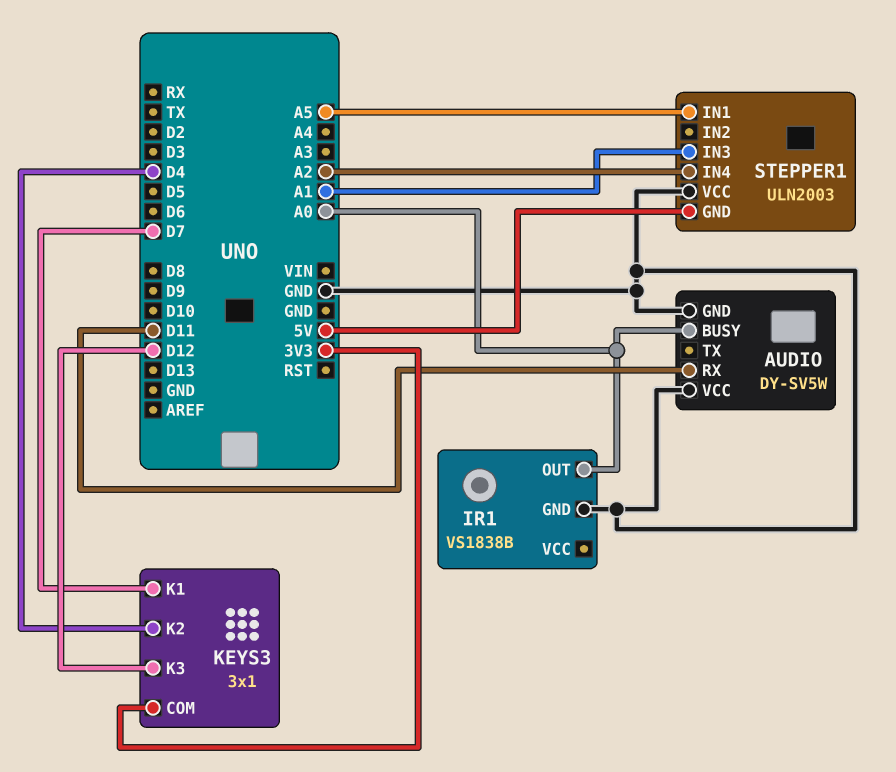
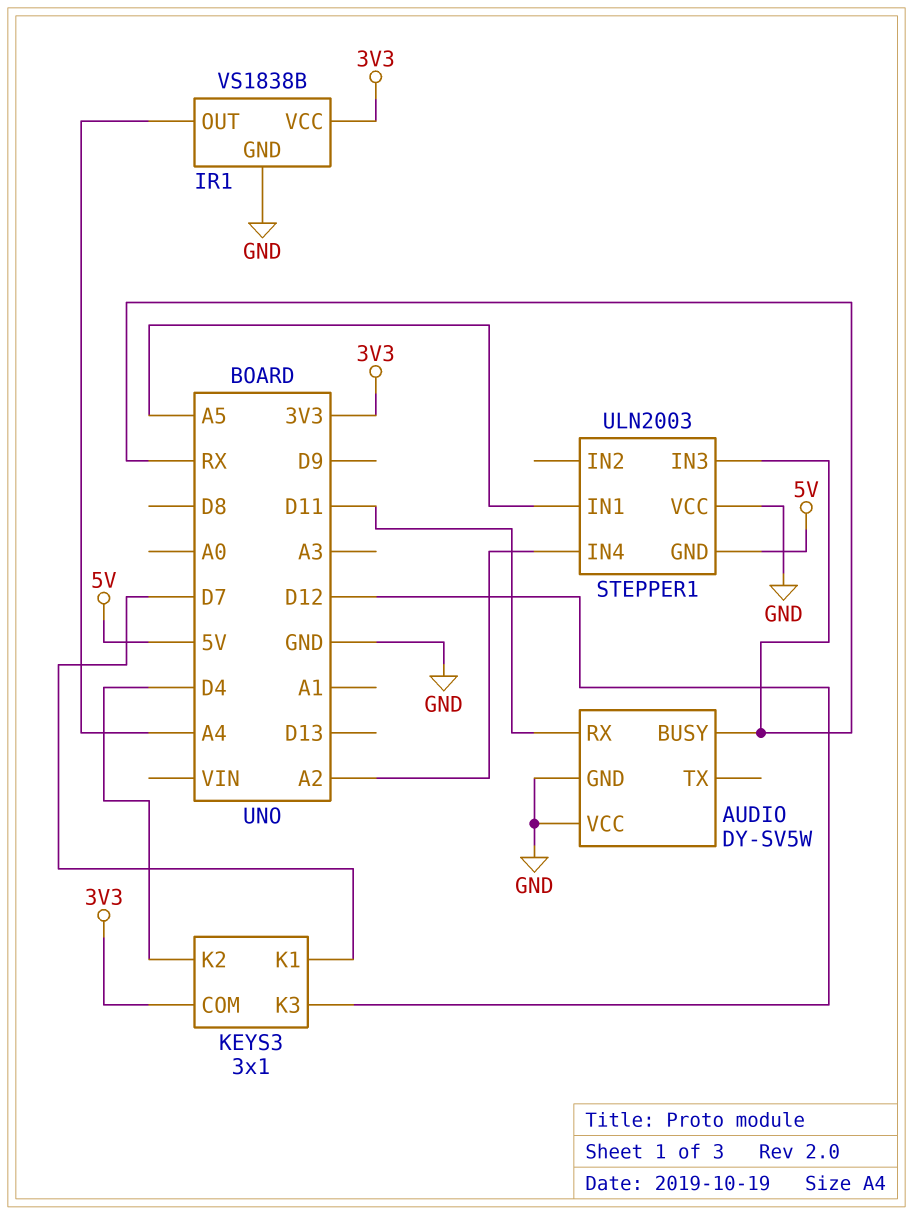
AUDIO pin BUSY: A0 -> RX
IR1 pin OUT: A0 -> A4
IR1 pin VCC: none -> 3V3
STEPPER1 pin IN3: A1 -> RX

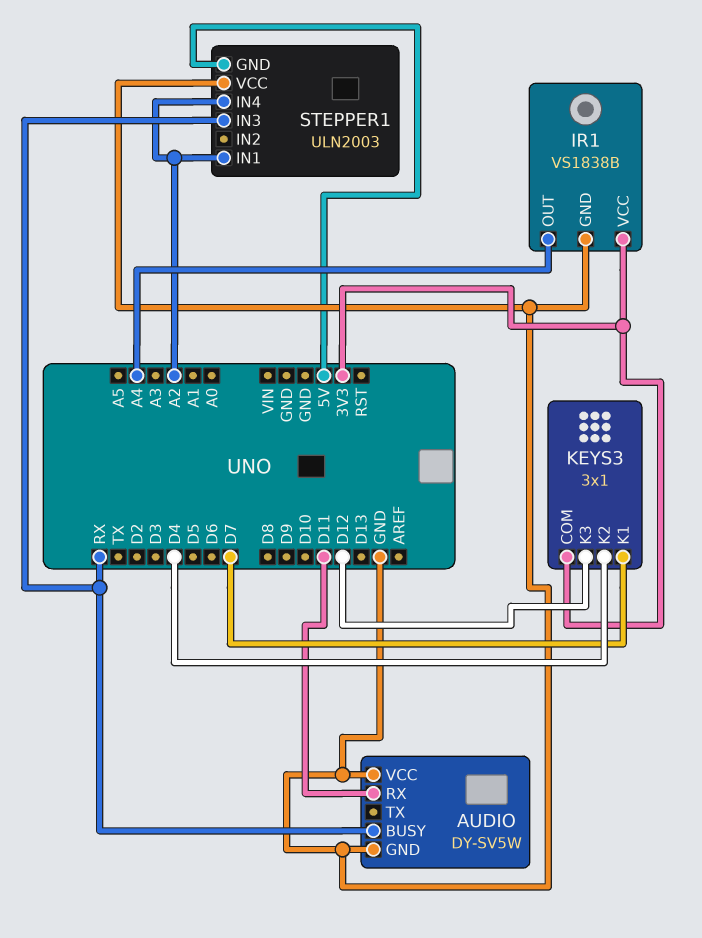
STEPPER1 pin IN1: A5 -> A2

